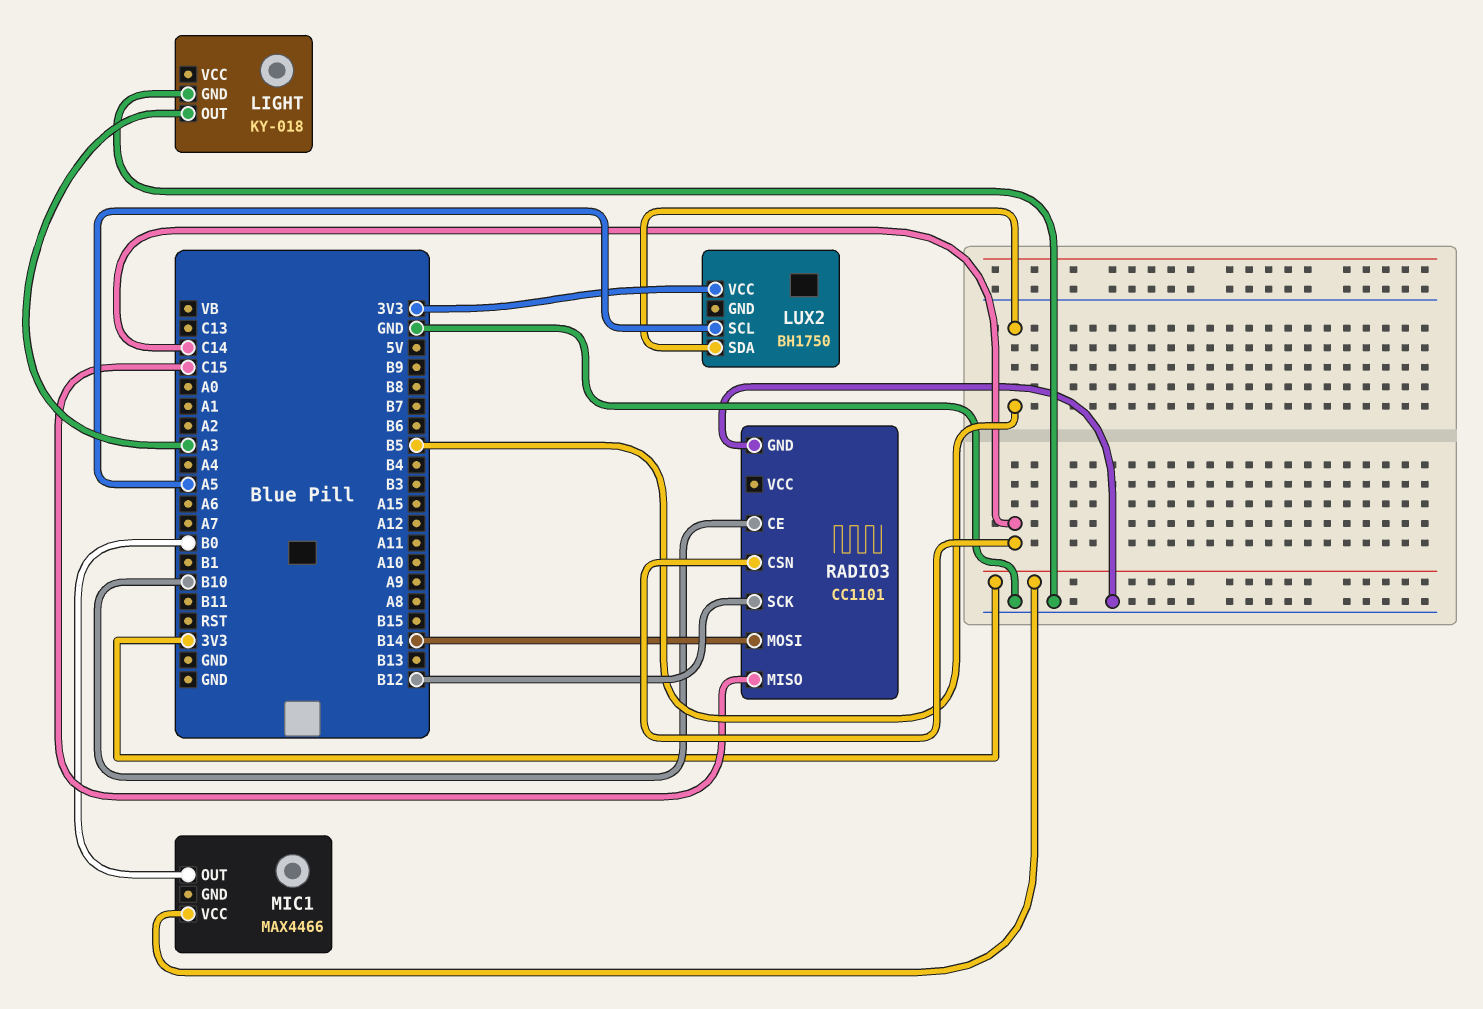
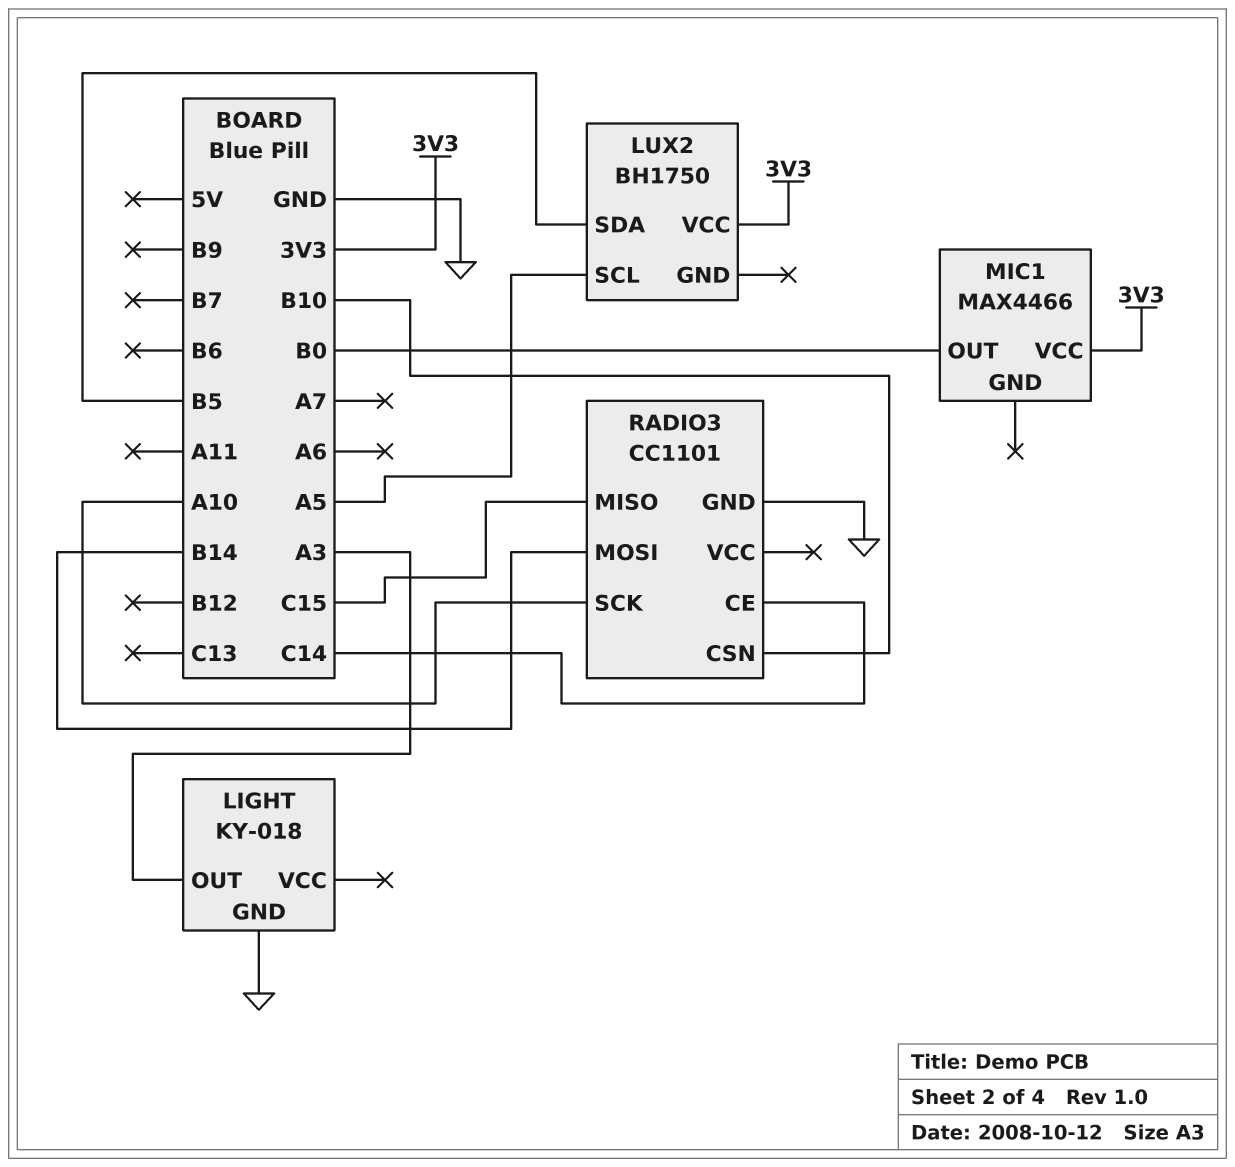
RADIO3 pin CE: B10 -> C14
RADIO3 pin CSN: C14 -> B10
RADIO3 pin SCK: B12 -> A10

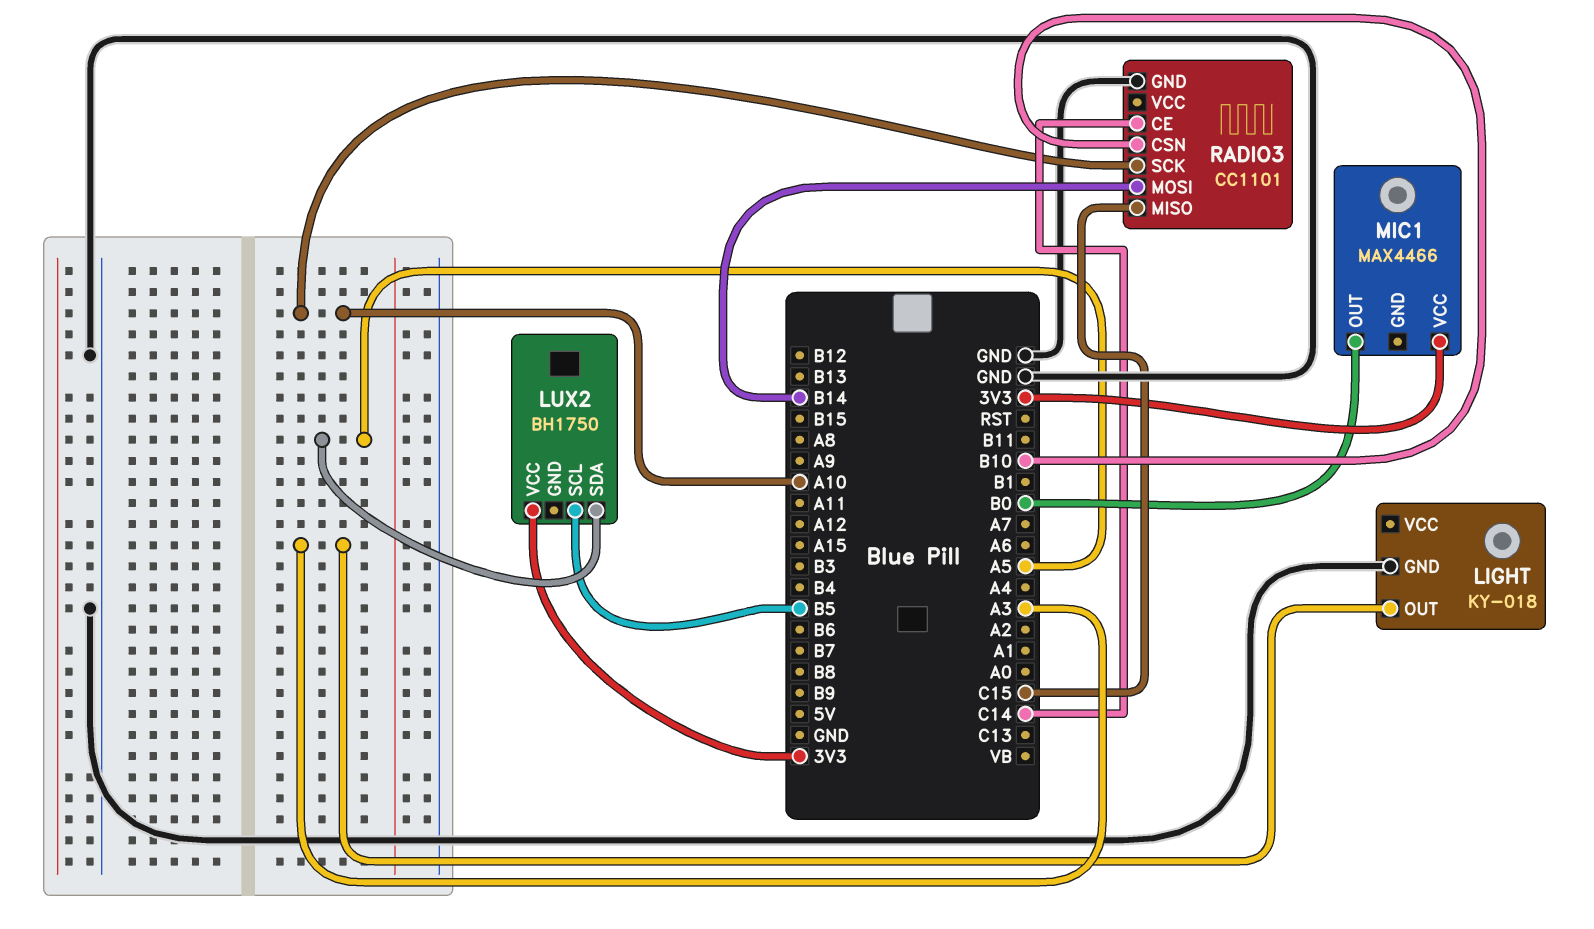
LUX2 pin SCL: A5 -> B5
LUX2 pin SDA: B5 -> A5

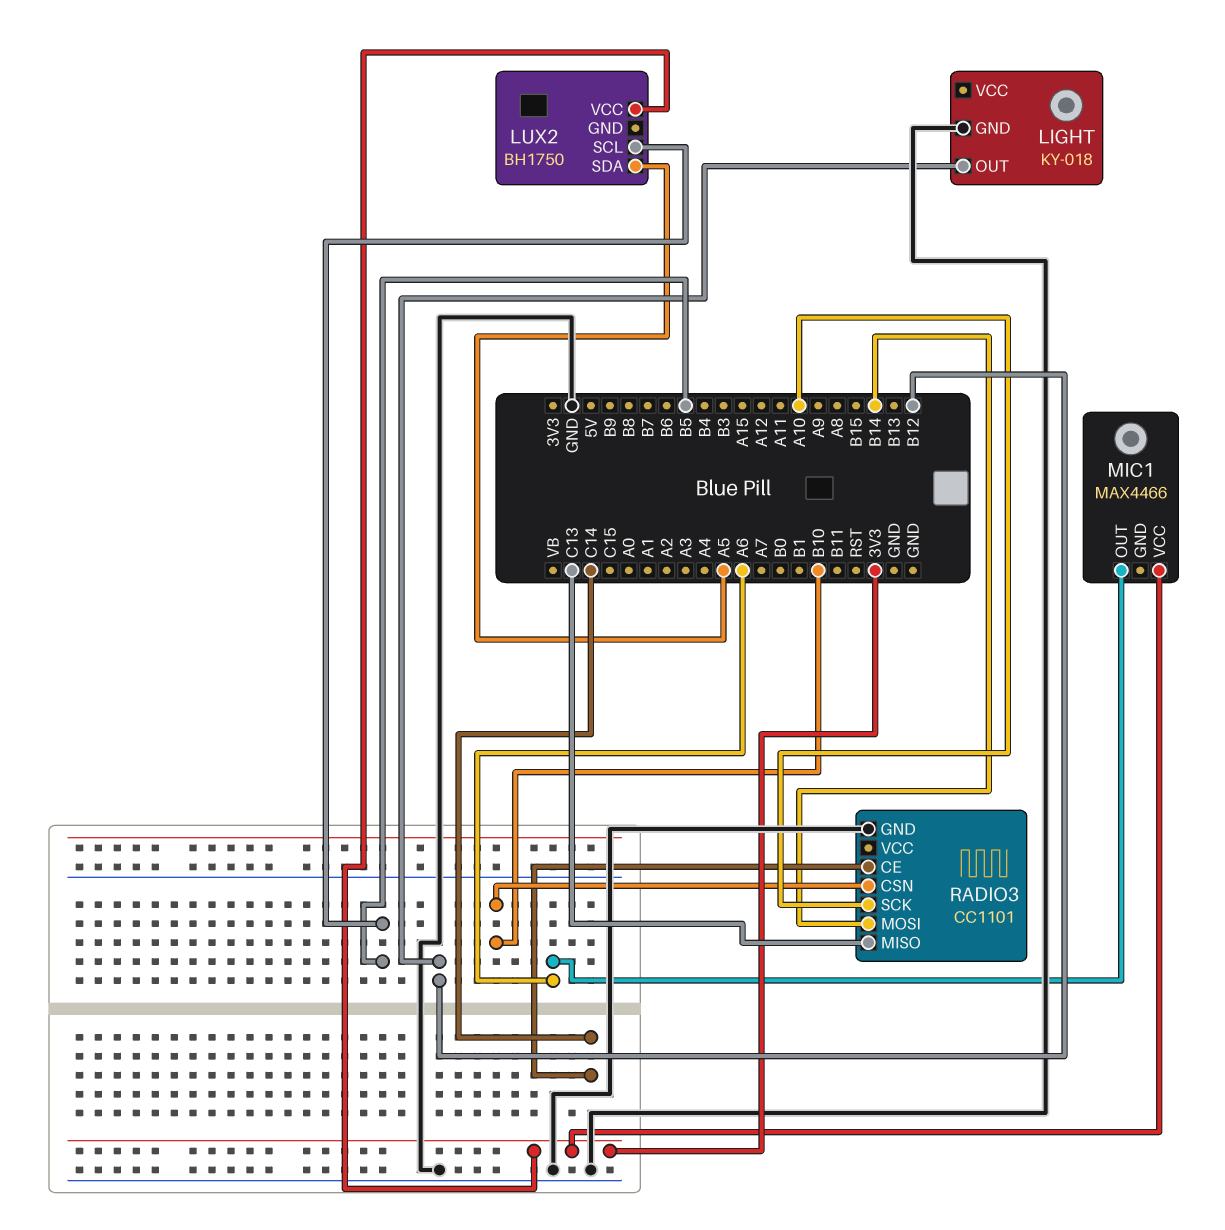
LIGHT pin OUT: A3 -> B12
MIC1 pin OUT: B0 -> A6
RADIO3 pin MISO: C15 -> C13

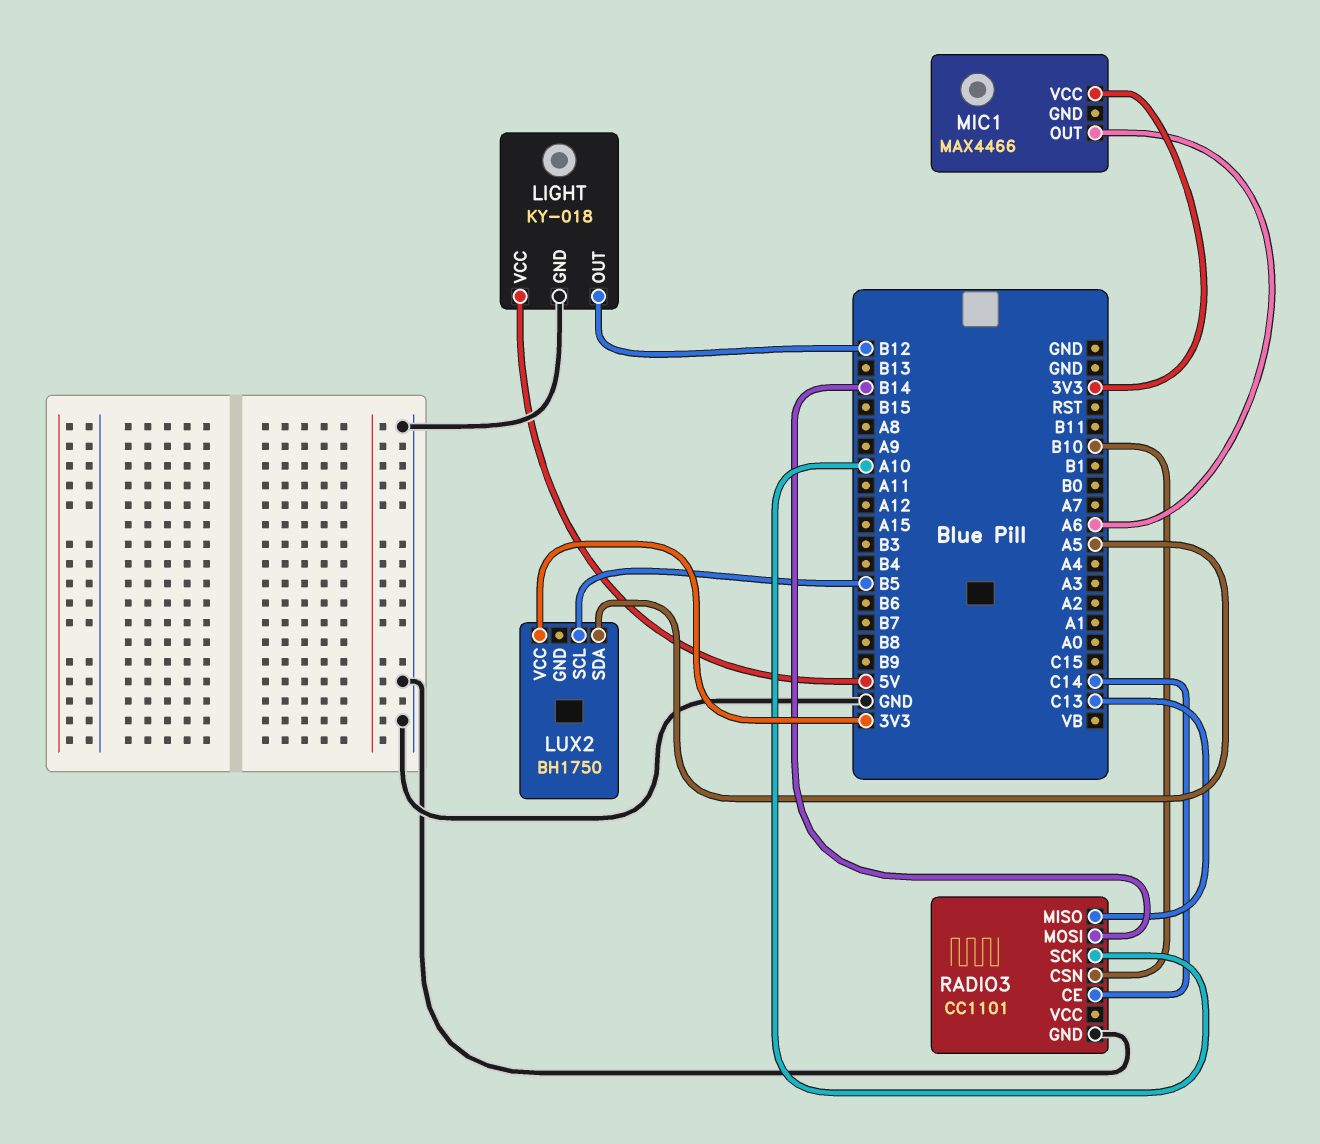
LIGHT pin VCC: none -> 5V

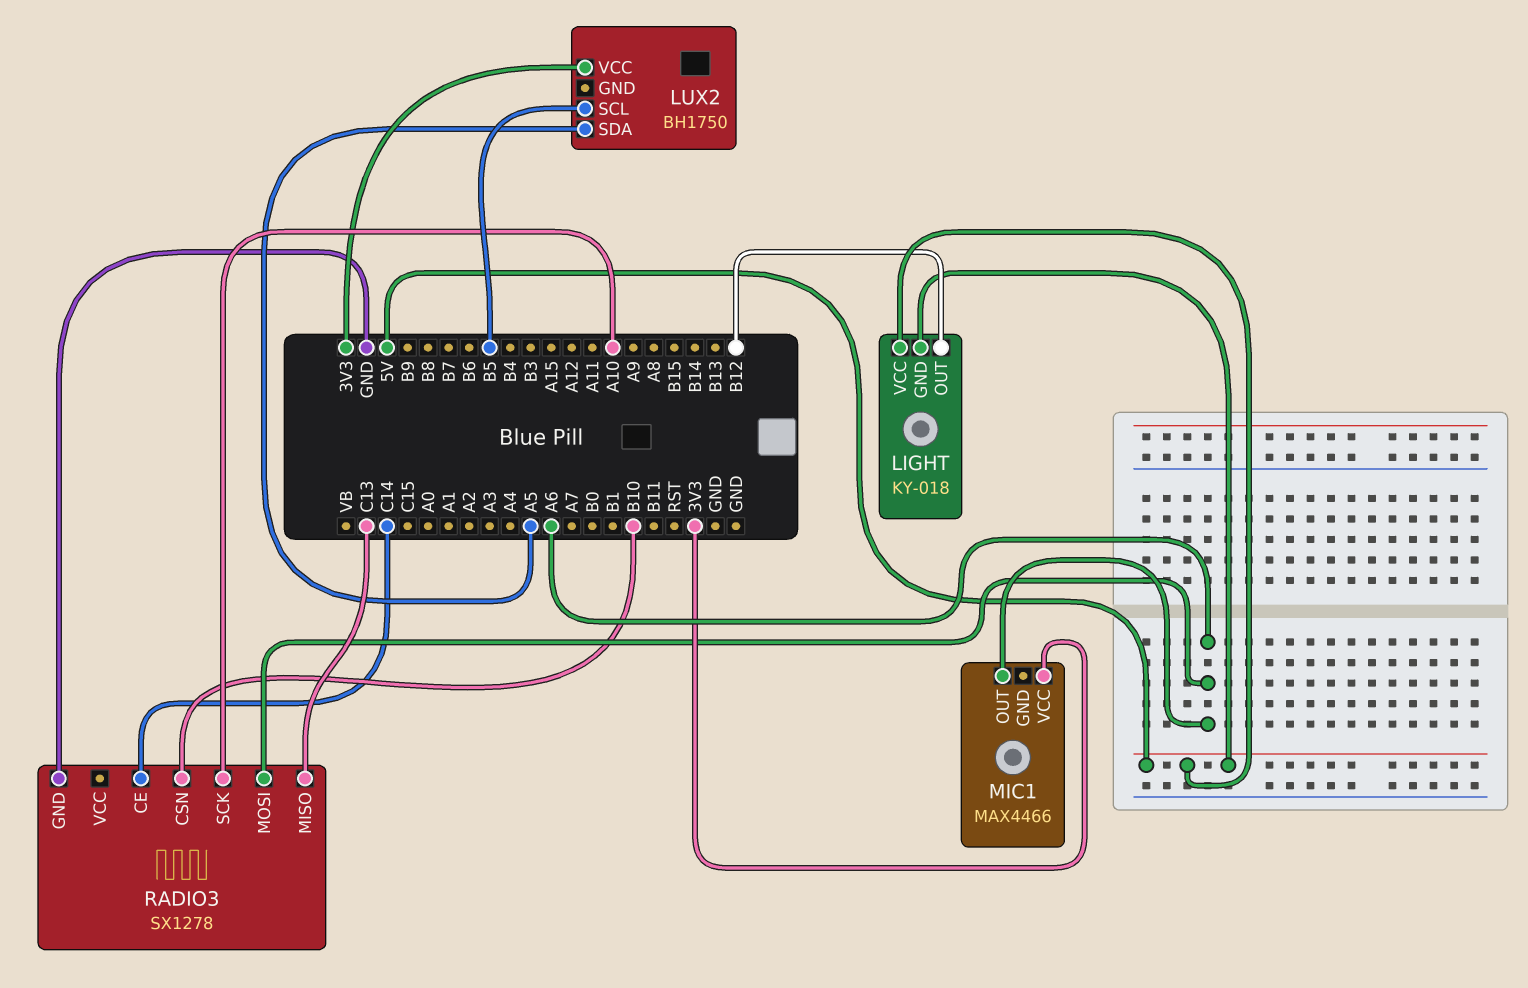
LIGHT pin GND: GND -> 5V
RADIO3: CC1101 -> SX1278
RADIO3 pin MOSI: B14 -> A6

